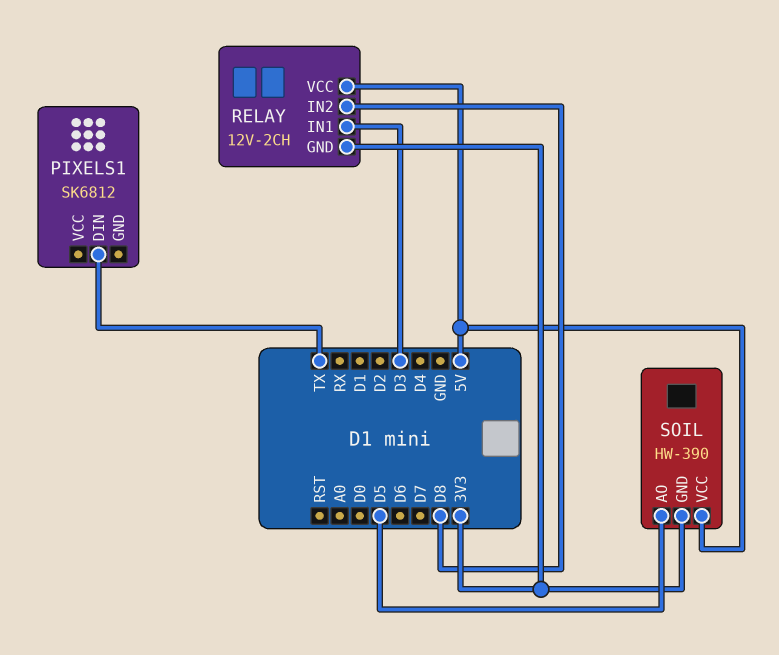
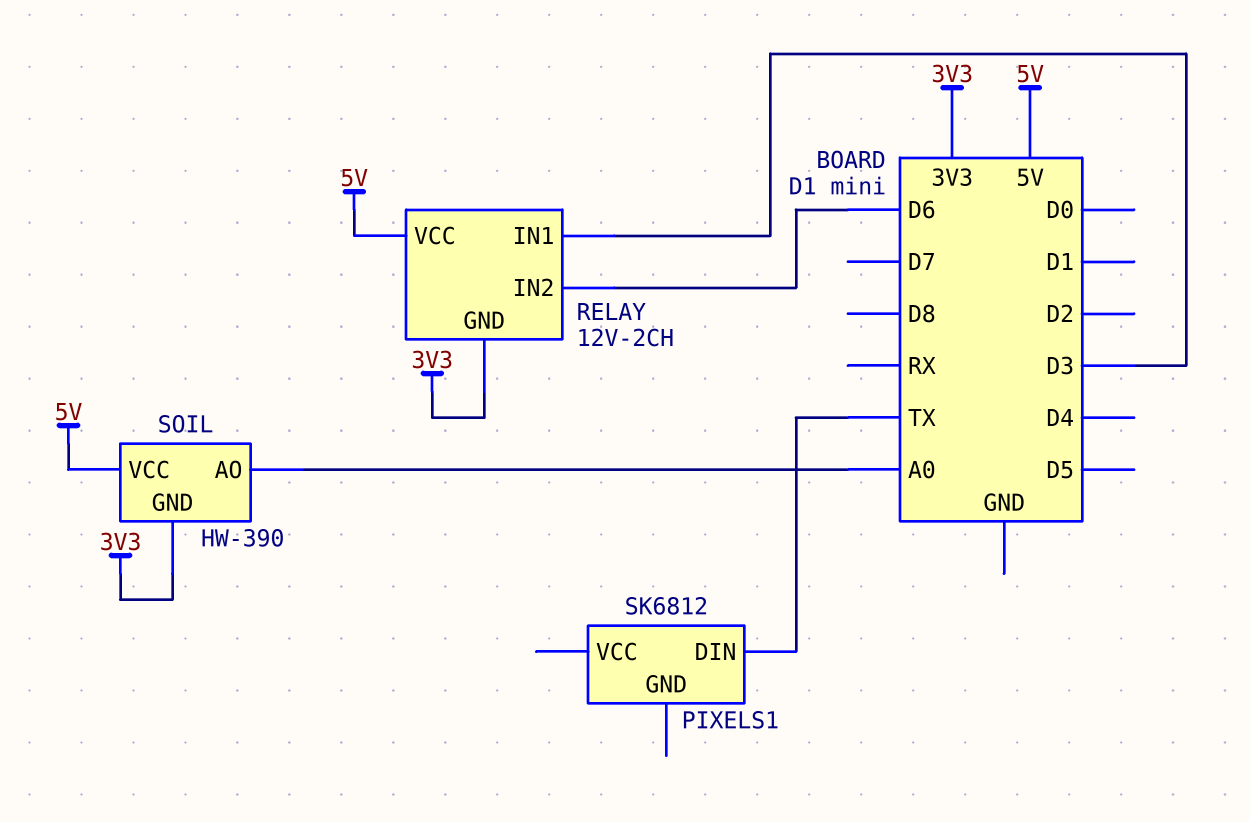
RELAY pin IN2: D8 -> D6
SOIL pin AO: D5 -> A0

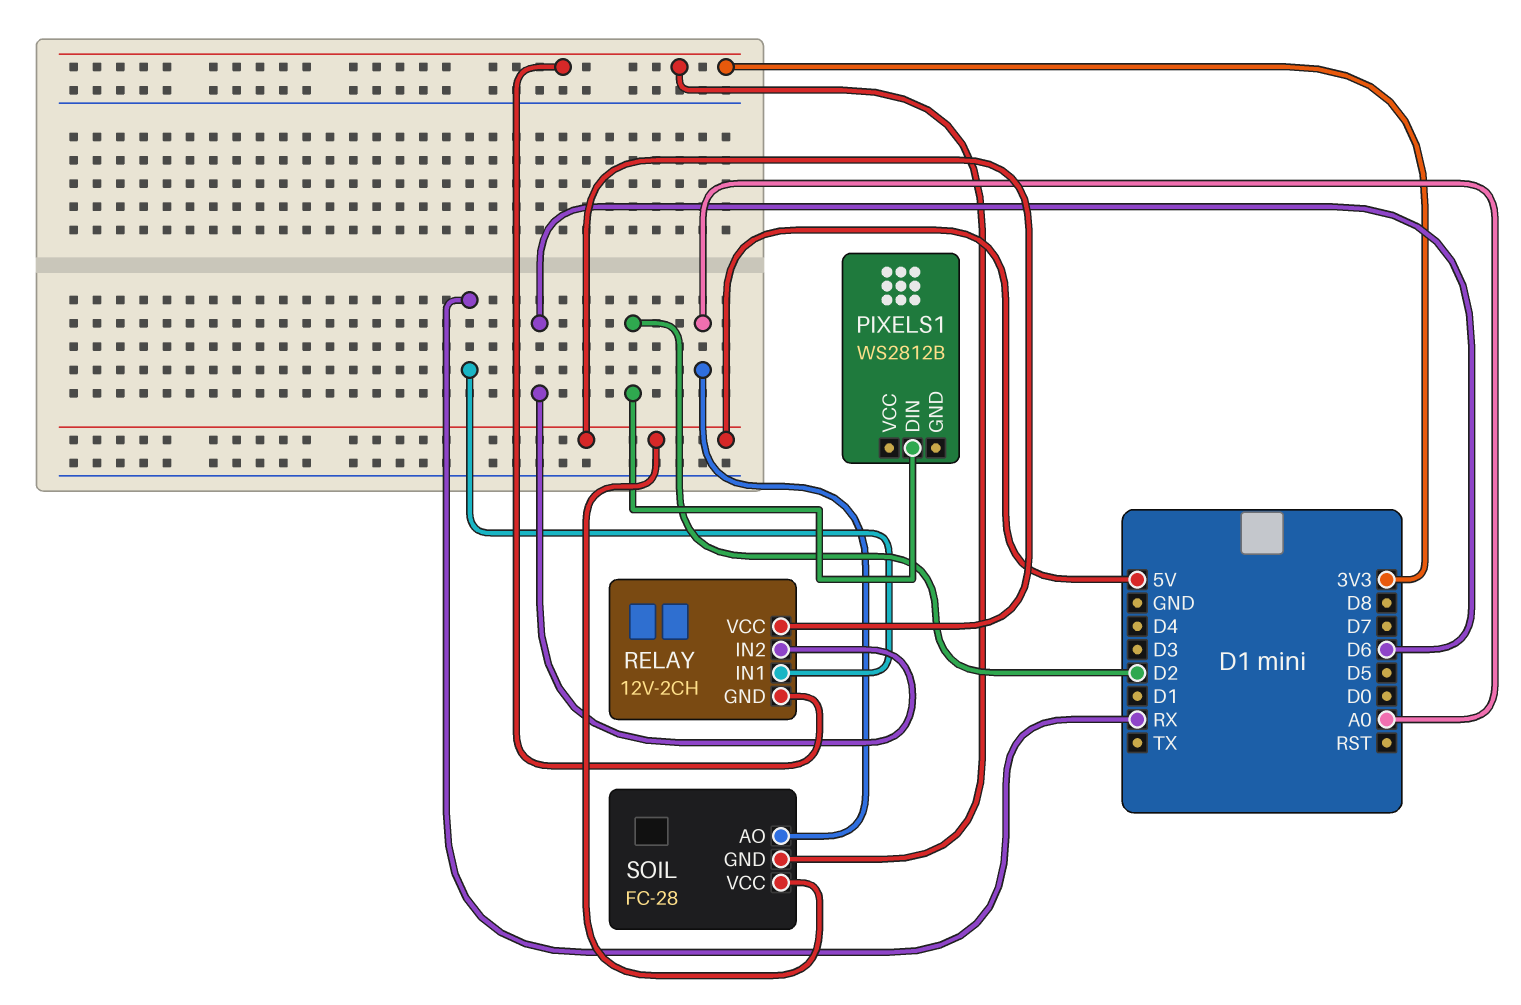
PIXELS1: SK6812 -> WS2812B
PIXELS1 pin DIN: TX -> D2
RELAY pin IN1: D3 -> RX
SOIL: HW-390 -> FC-28

